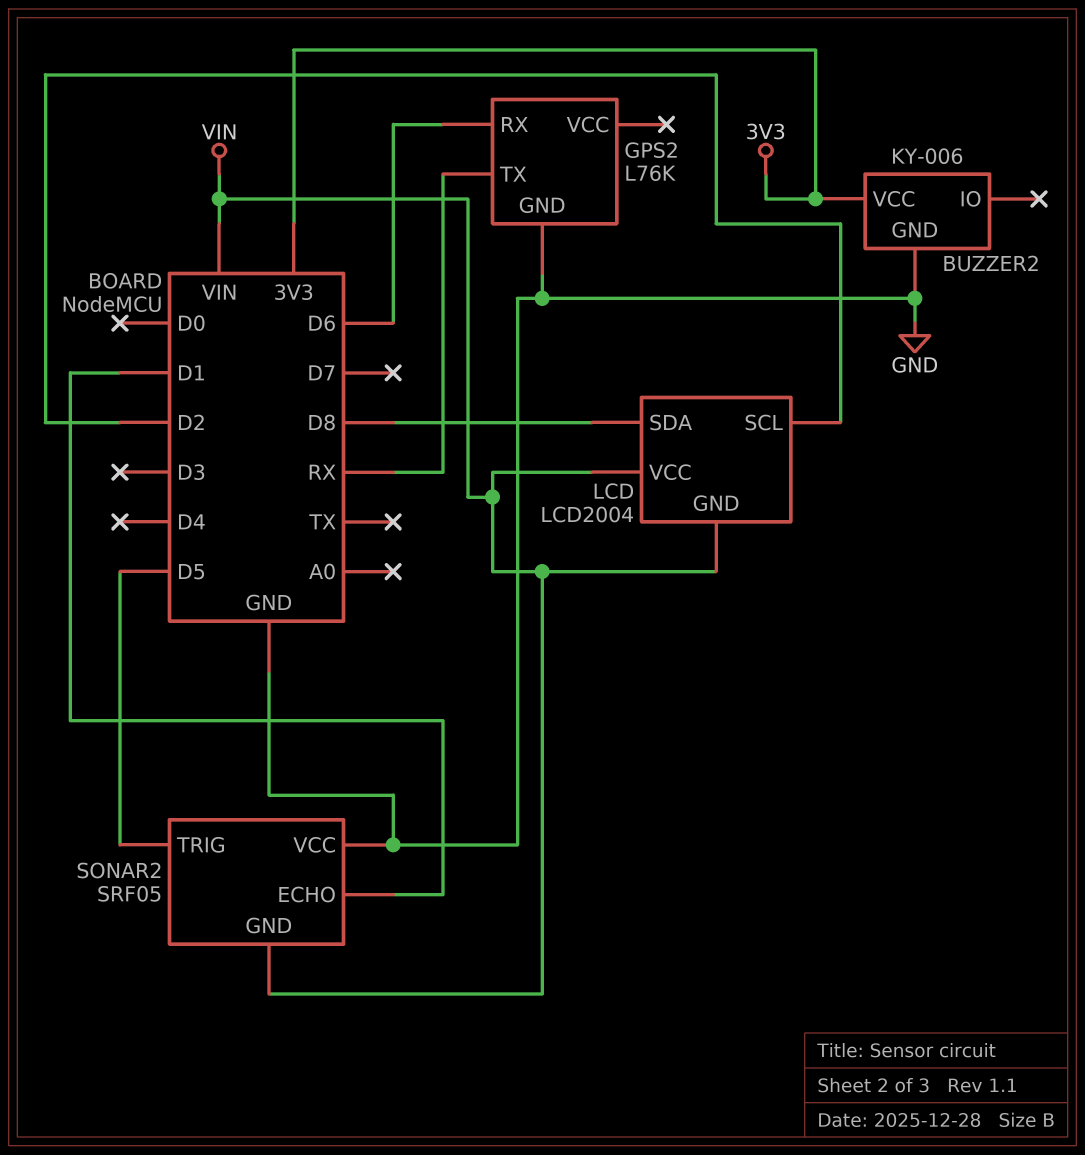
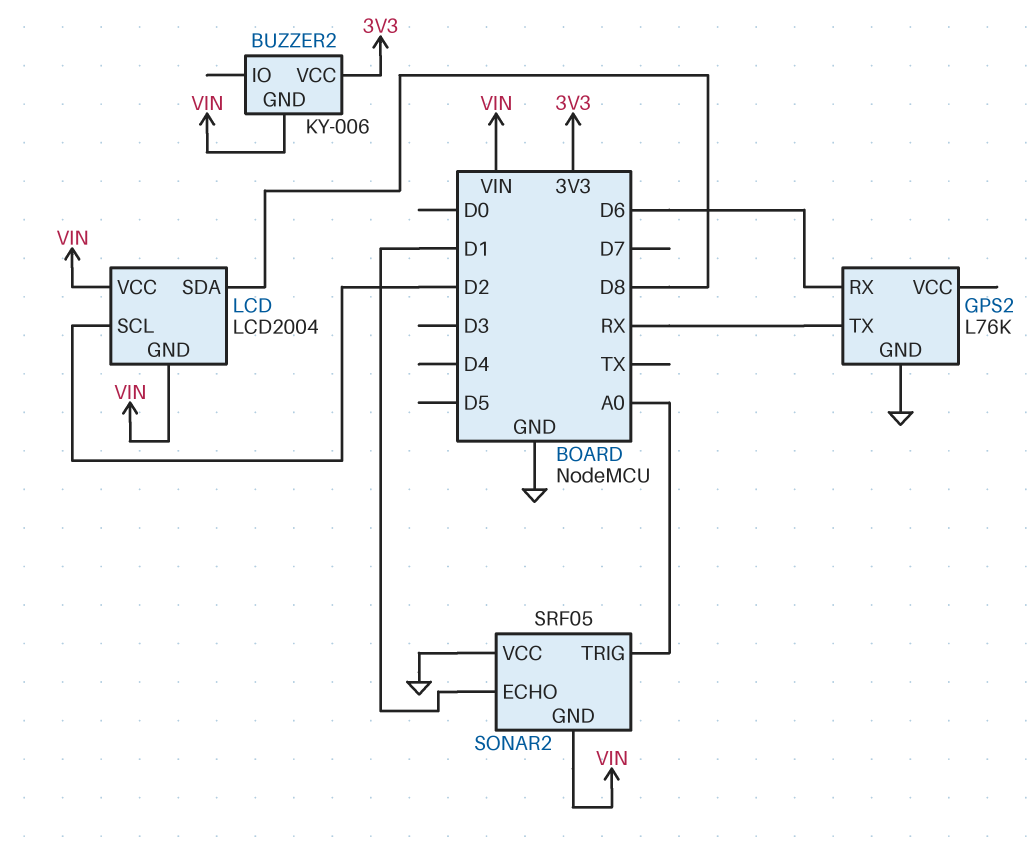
BUZZER2 pin GND: GND -> VIN
SONAR2 pin TRIG: D5 -> A0

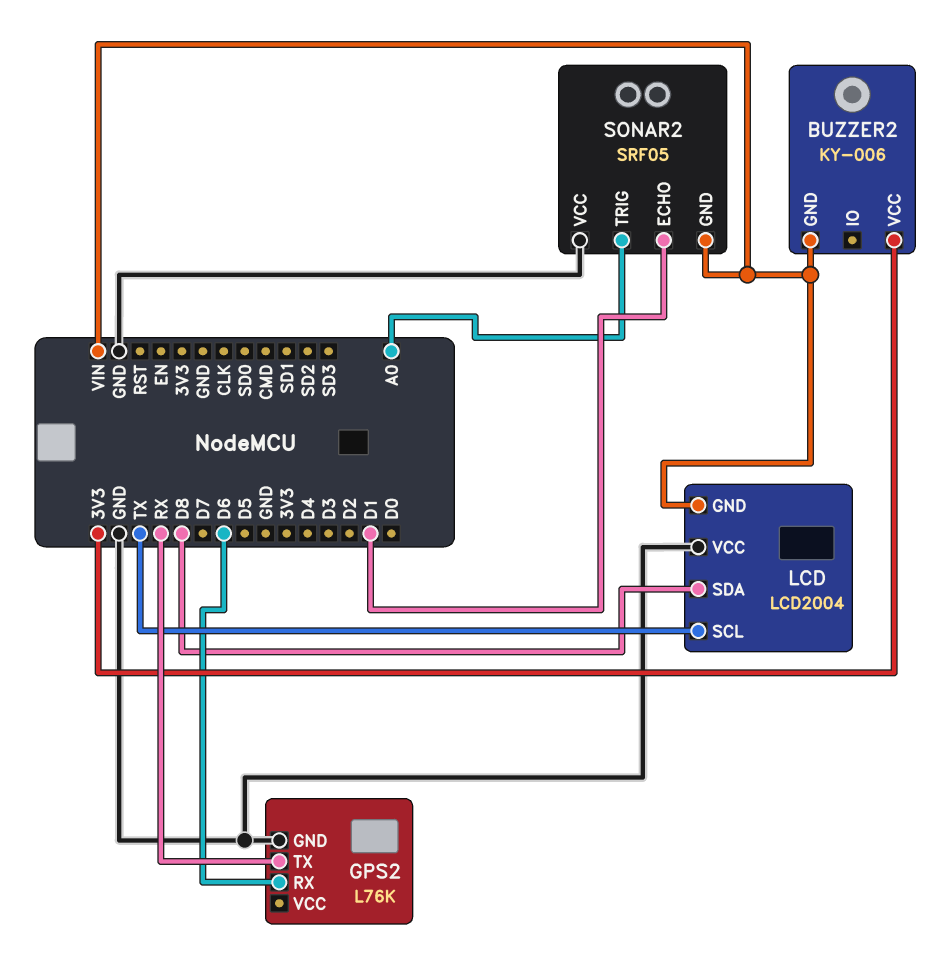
LCD pin SCL: D2 -> TX
LCD pin VCC: VIN -> GND

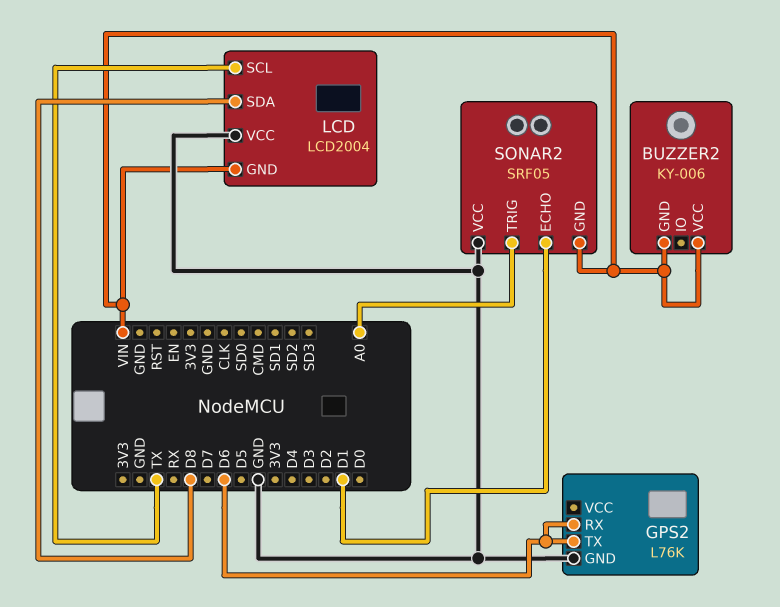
BUZZER2 pin VCC: 3V3 -> VIN
GPS2 pin TX: RX -> D6

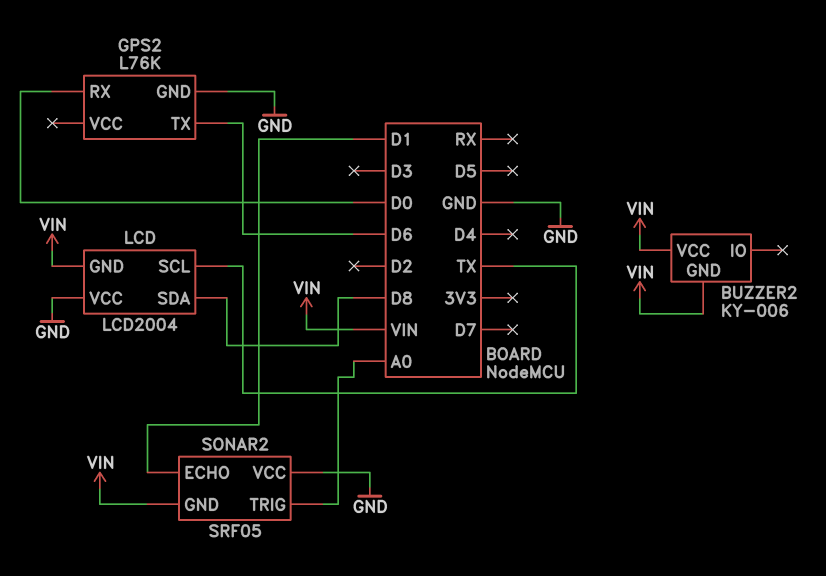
GPS2 pin RX: D6 -> D0

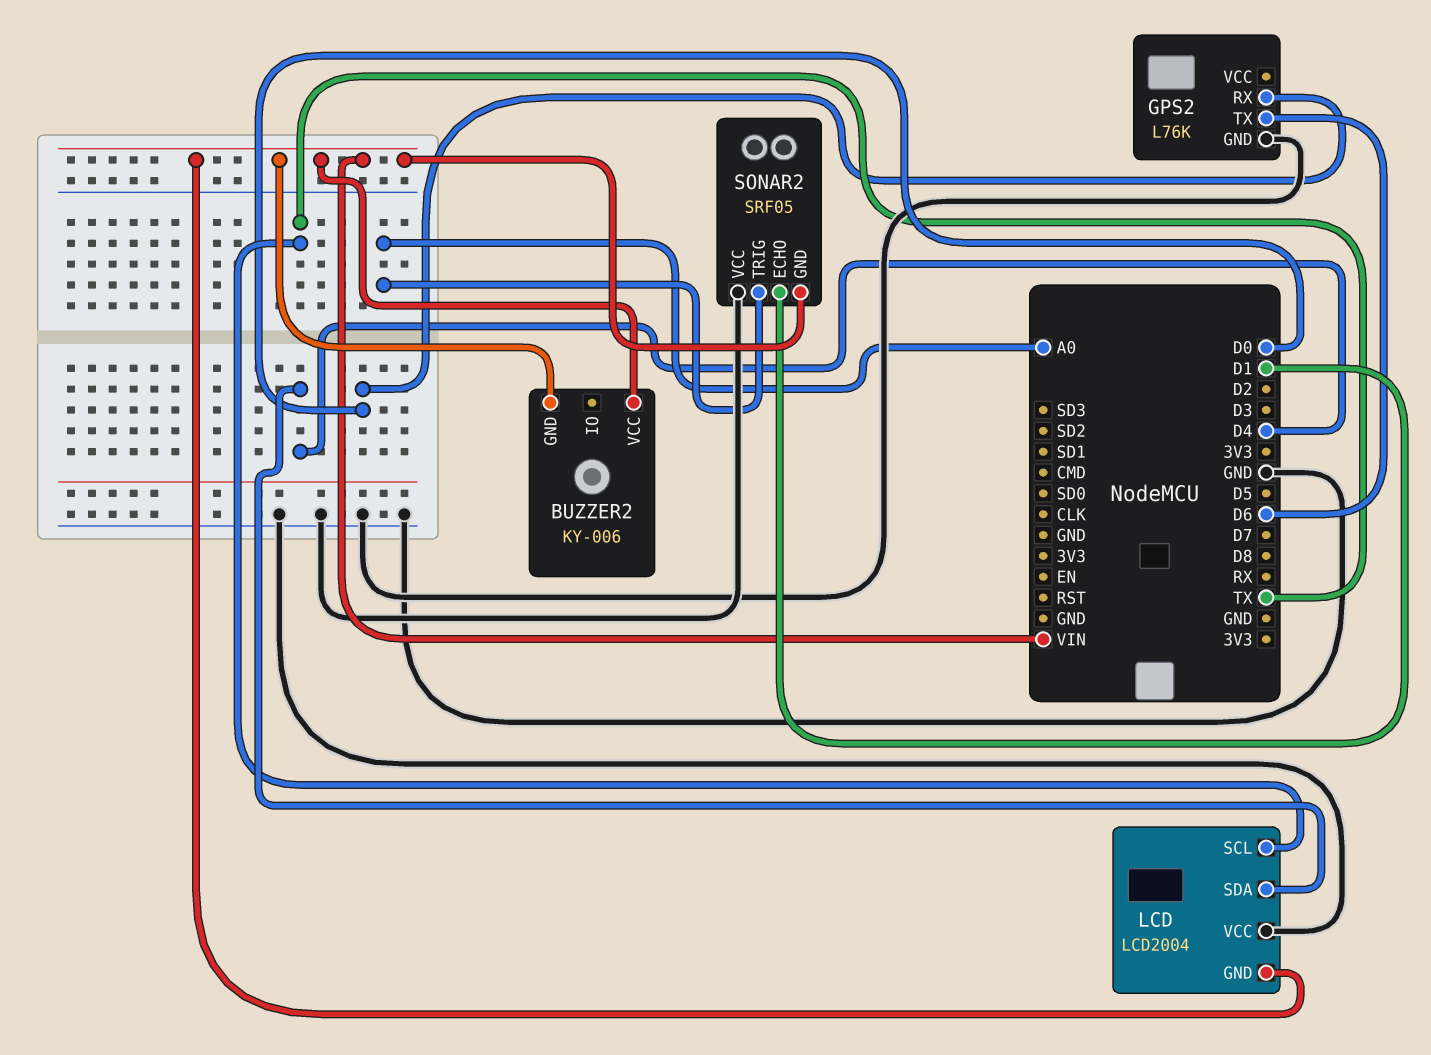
LCD pin SDA: D8 -> D4

